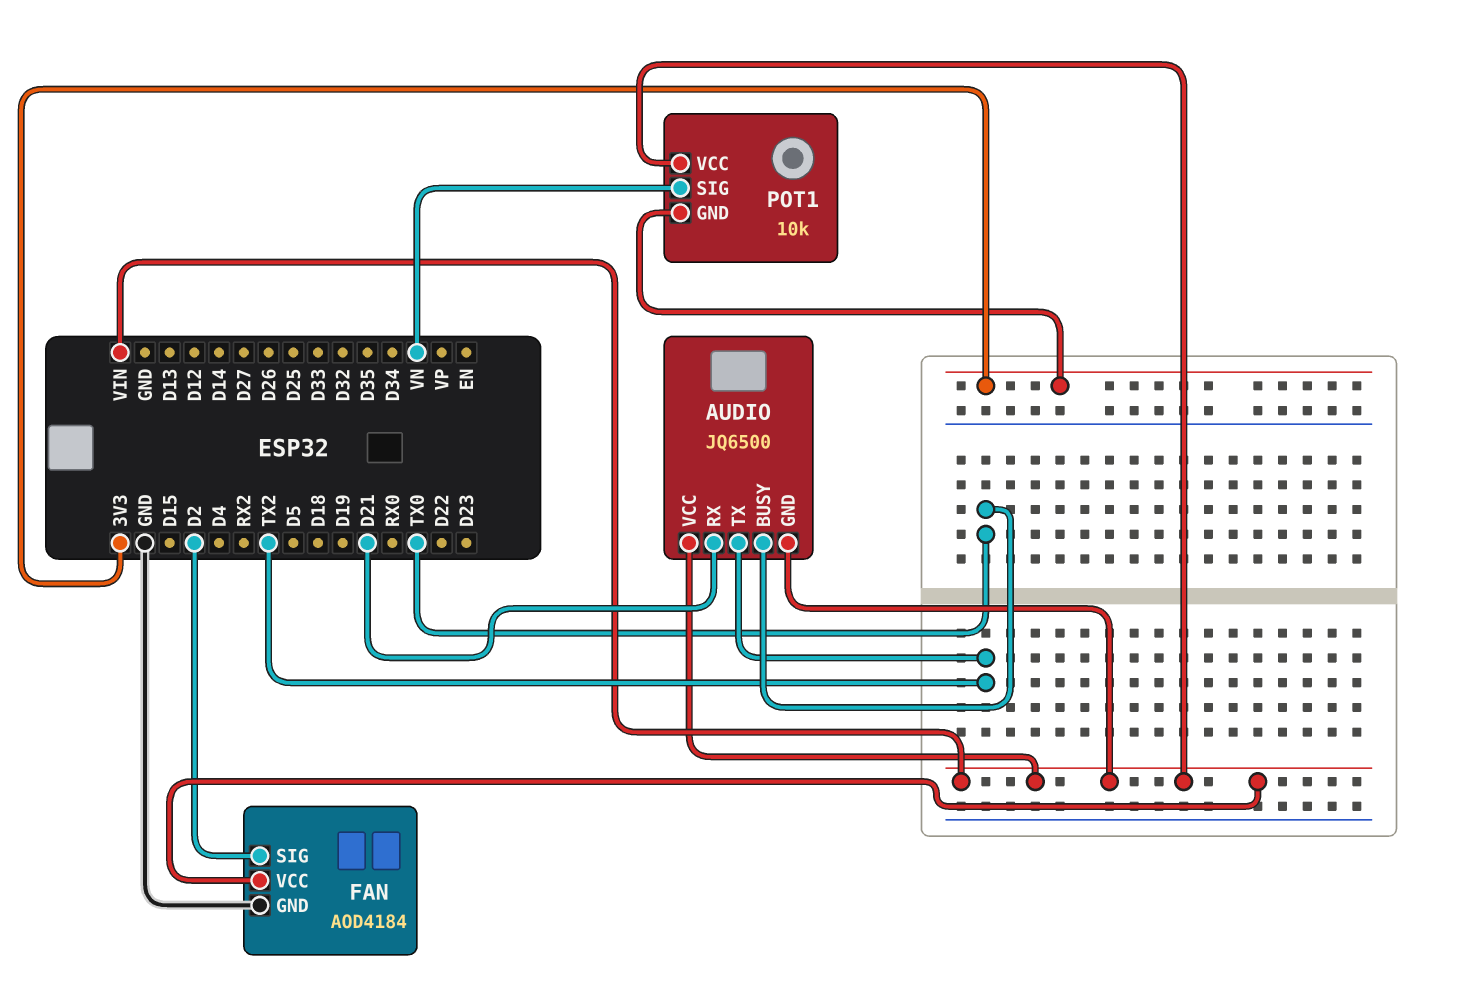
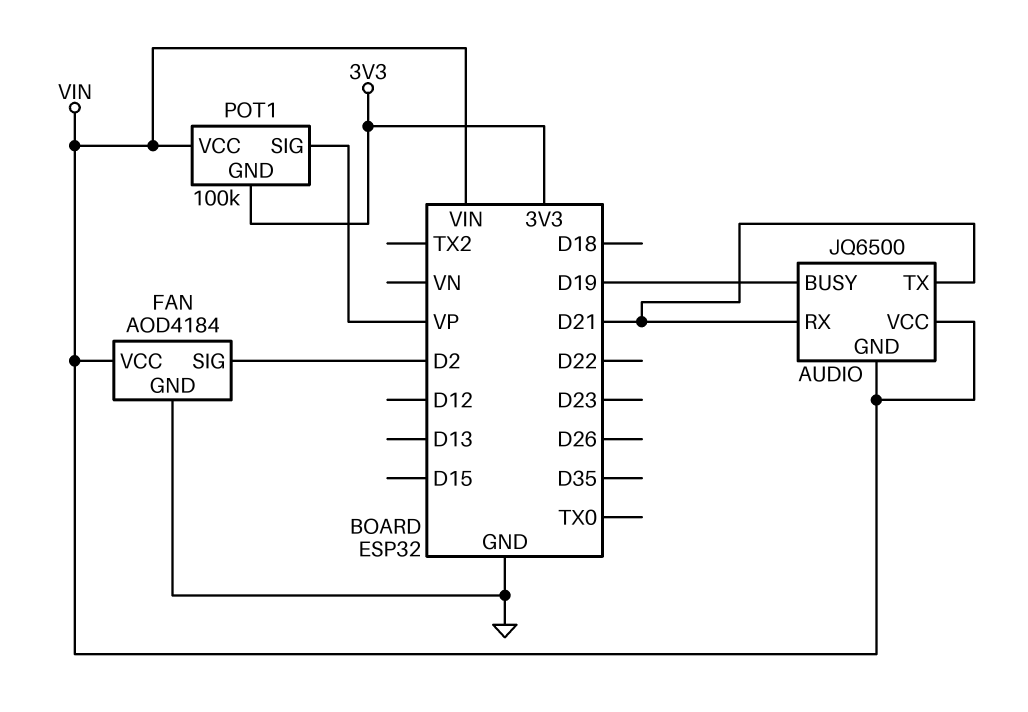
AUDIO pin BUSY: TX0 -> D19
AUDIO pin TX: TX2 -> D21
POT1: 10k -> 100k
POT1 pin SIG: VN -> VP

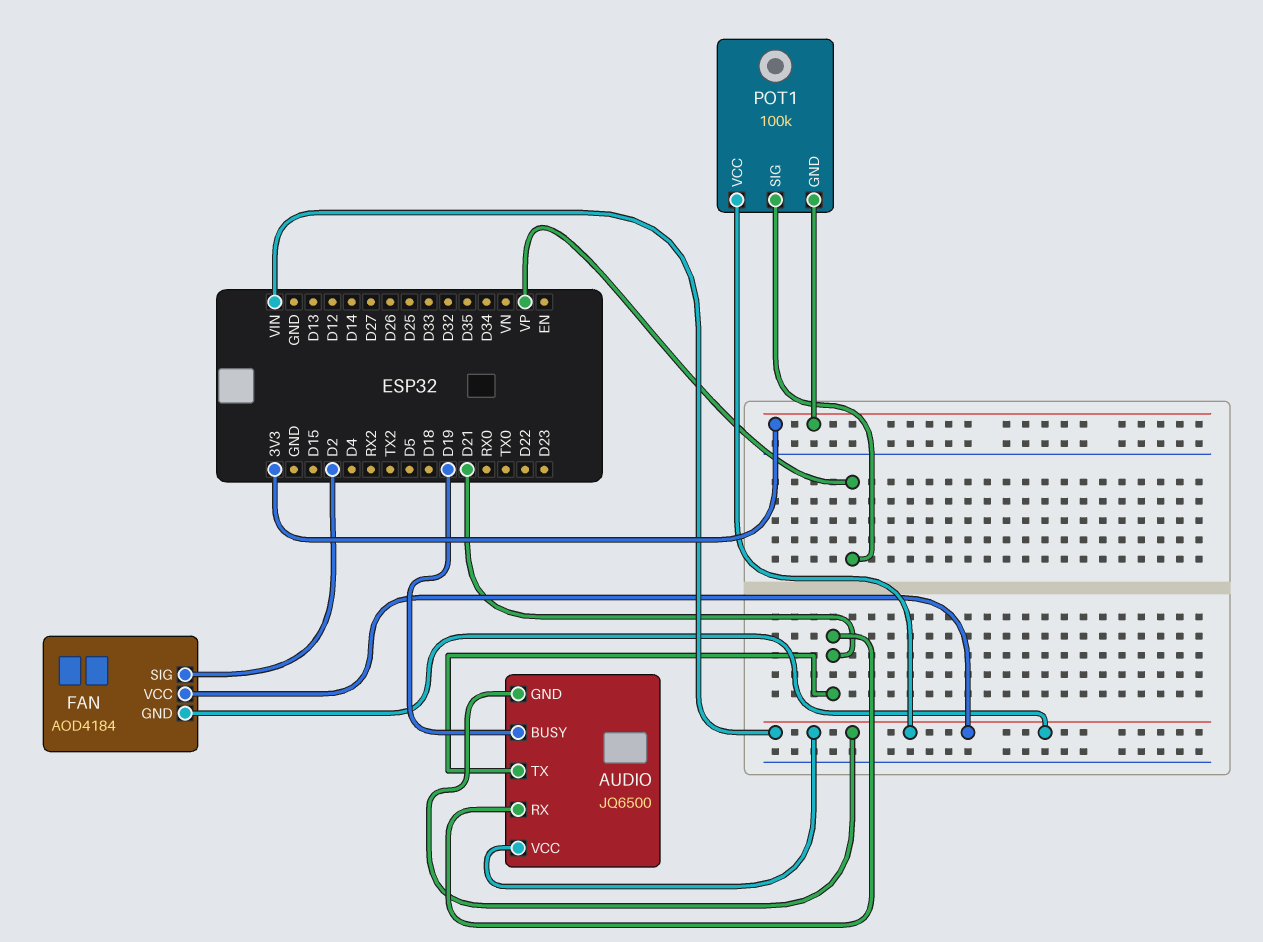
FAN pin GND: GND -> VIN

